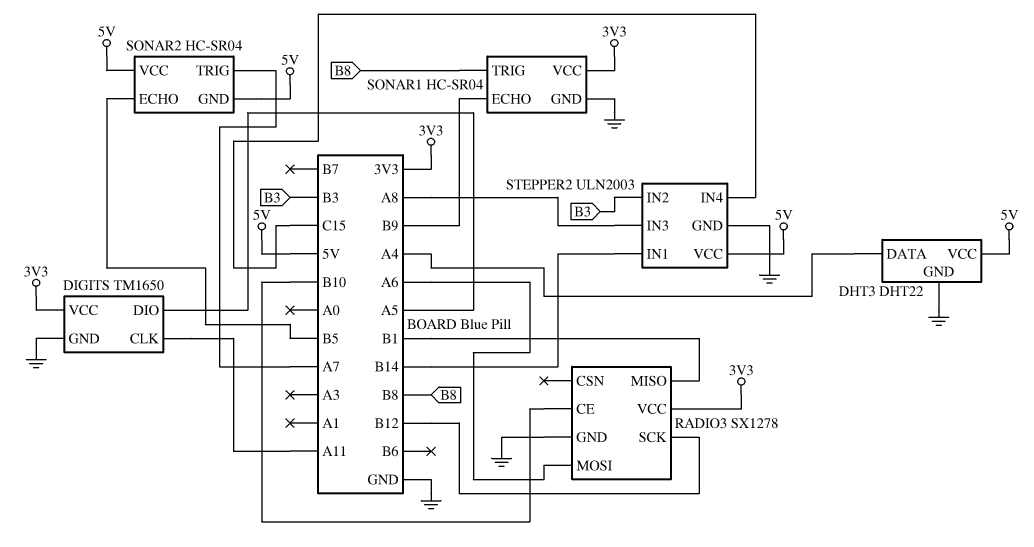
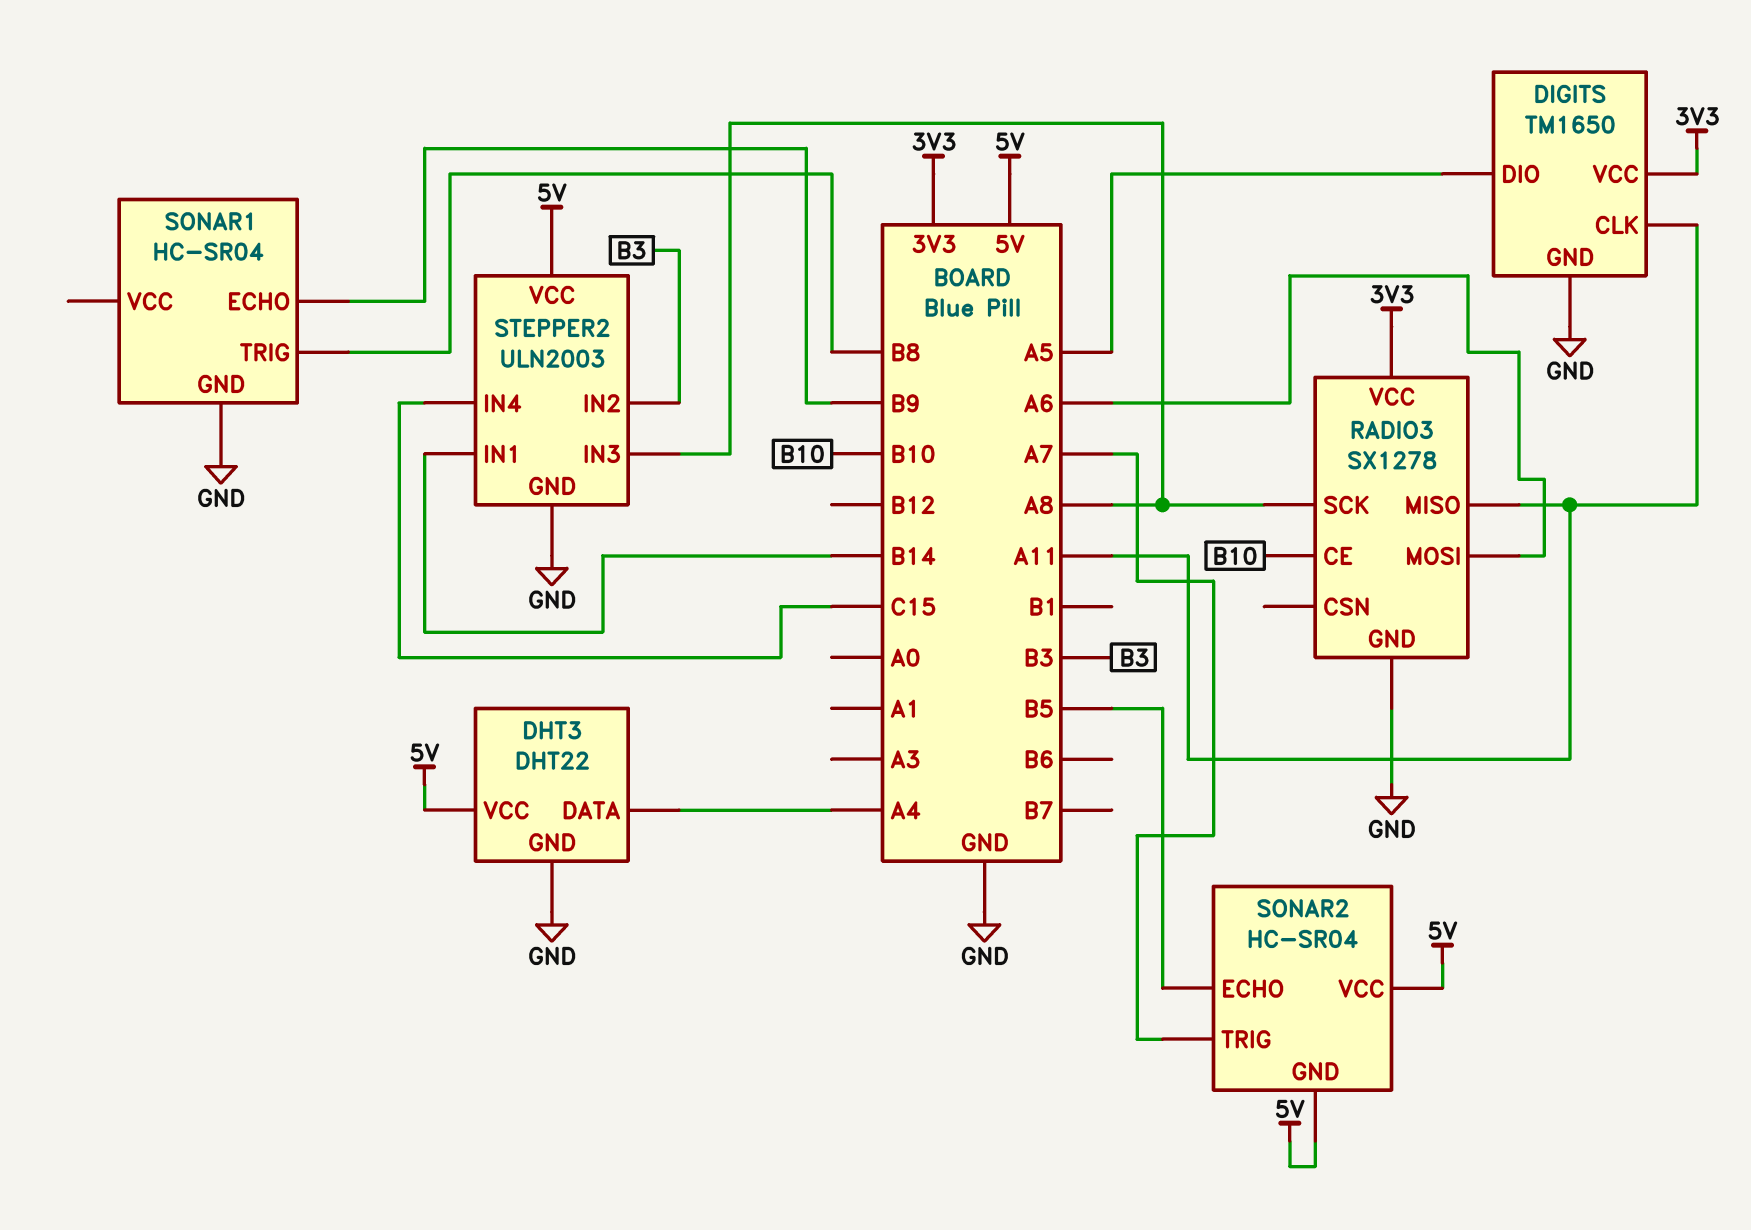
RADIO3 pin MISO: B1 -> A11
RADIO3 pin SCK: B12 -> A8
SONAR1 pin VCC: 3V3 -> none

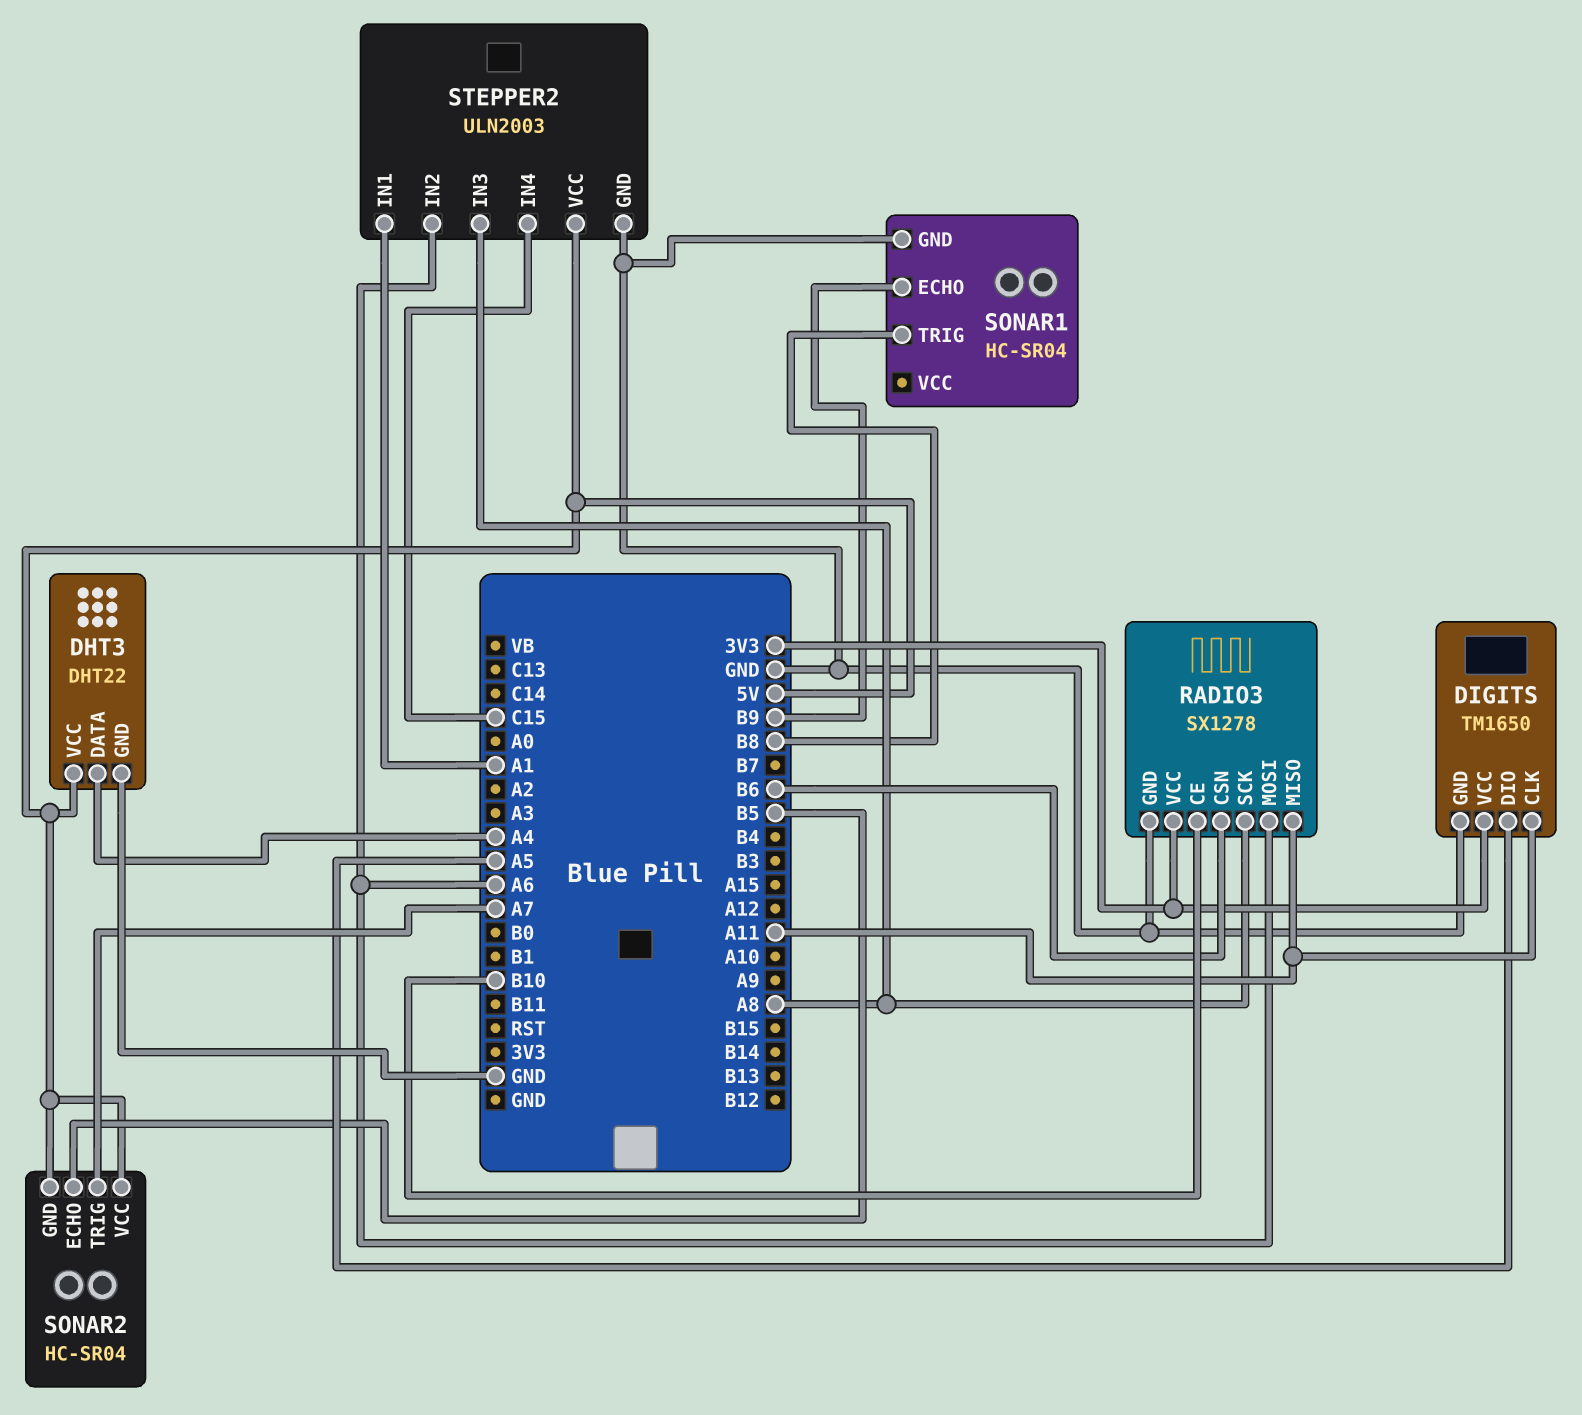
RADIO3 pin CSN: none -> B6
STEPPER2 pin IN1: B14 -> A1
STEPPER2 pin IN2: B3 -> A6

